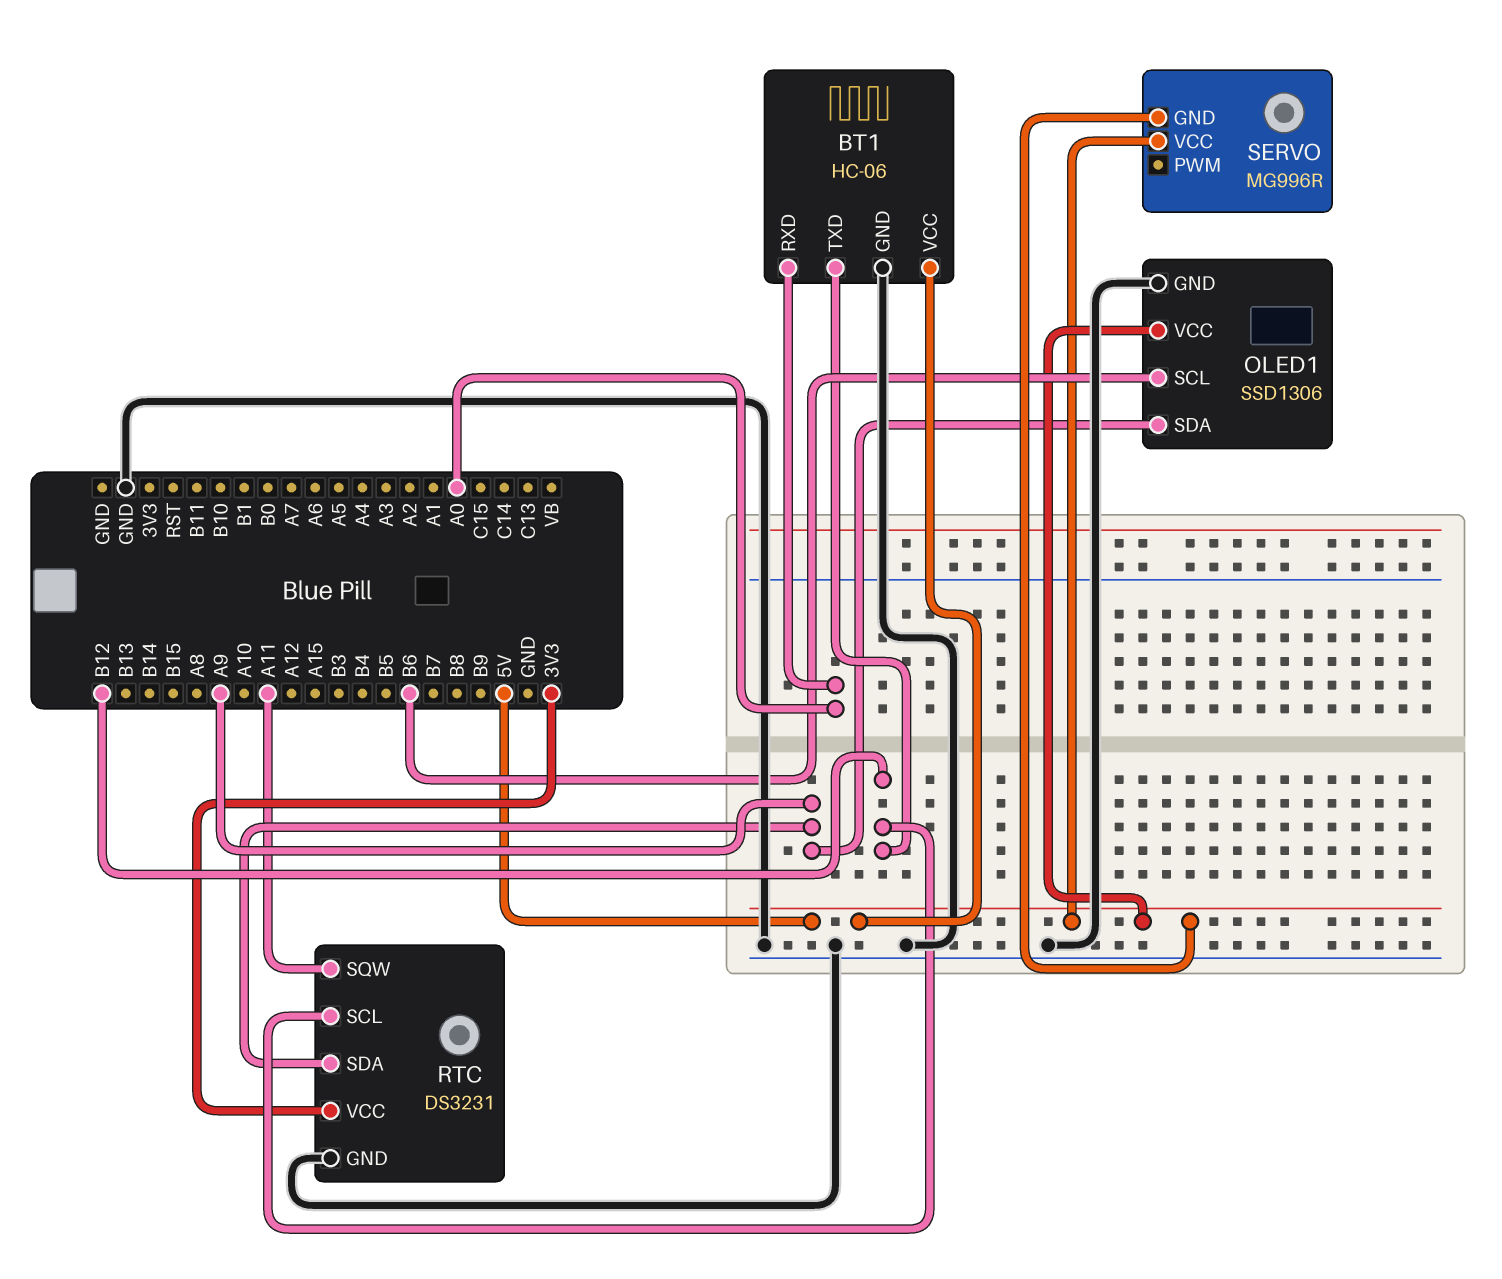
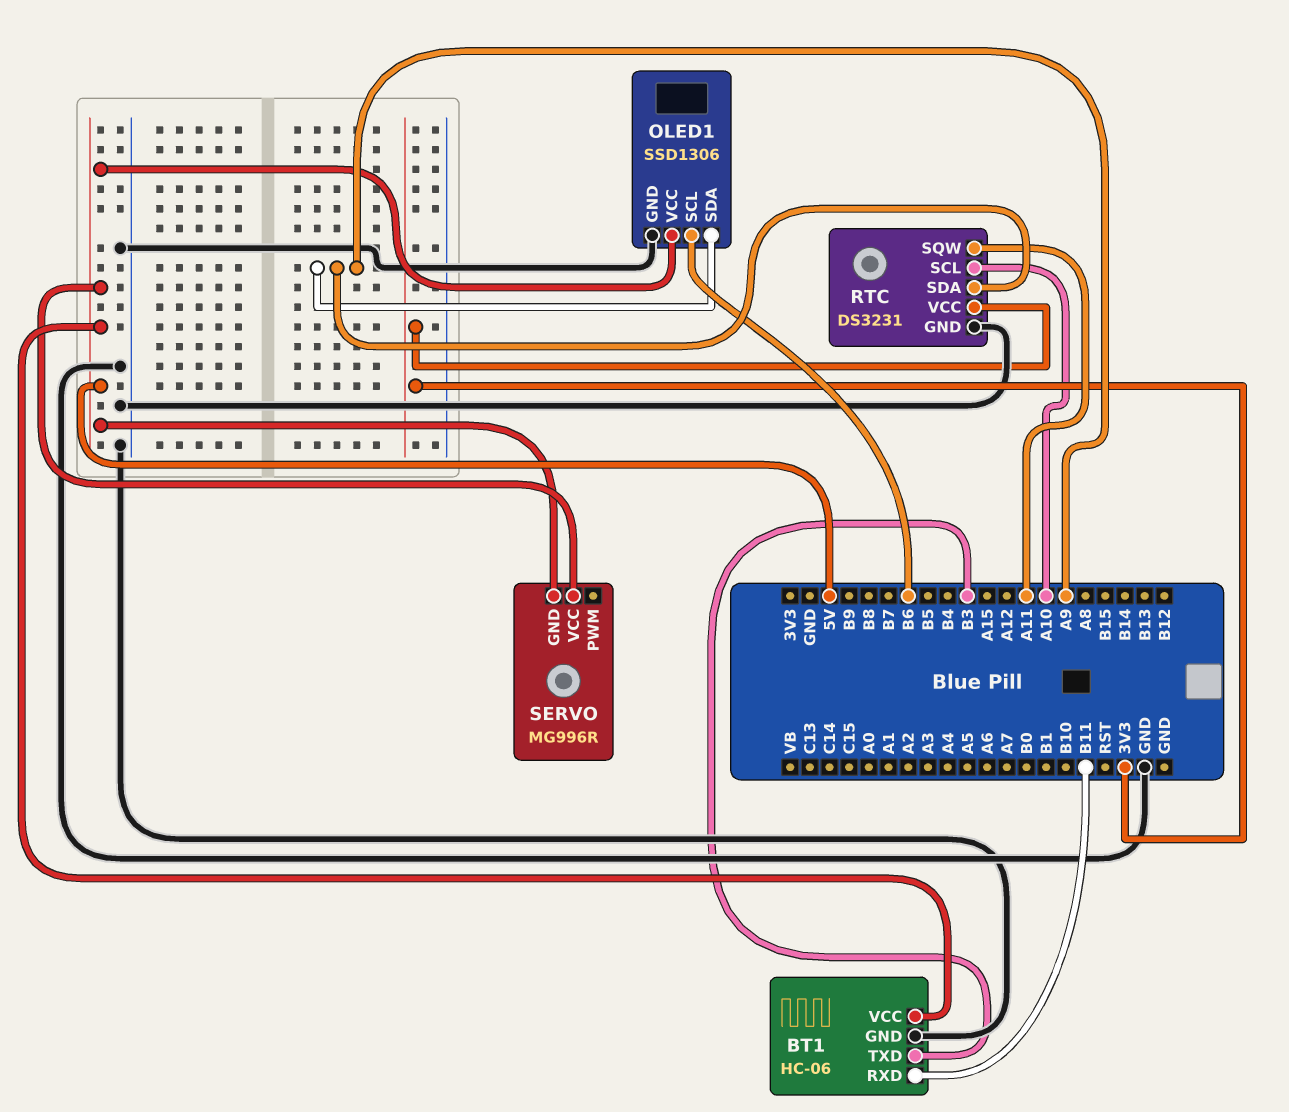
BT1 pin RXD: A0 -> B11
BT1 pin TXD: B12 -> B3
RTC pin SCL: B12 -> A10

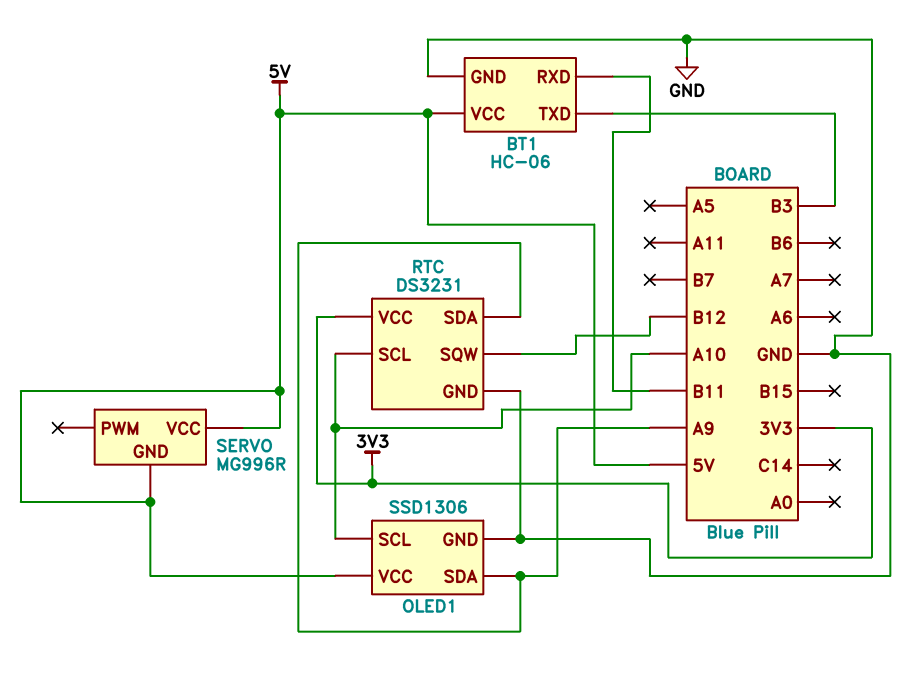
OLED1 pin SCL: B6 -> A10
RTC pin SQW: A11 -> B12

